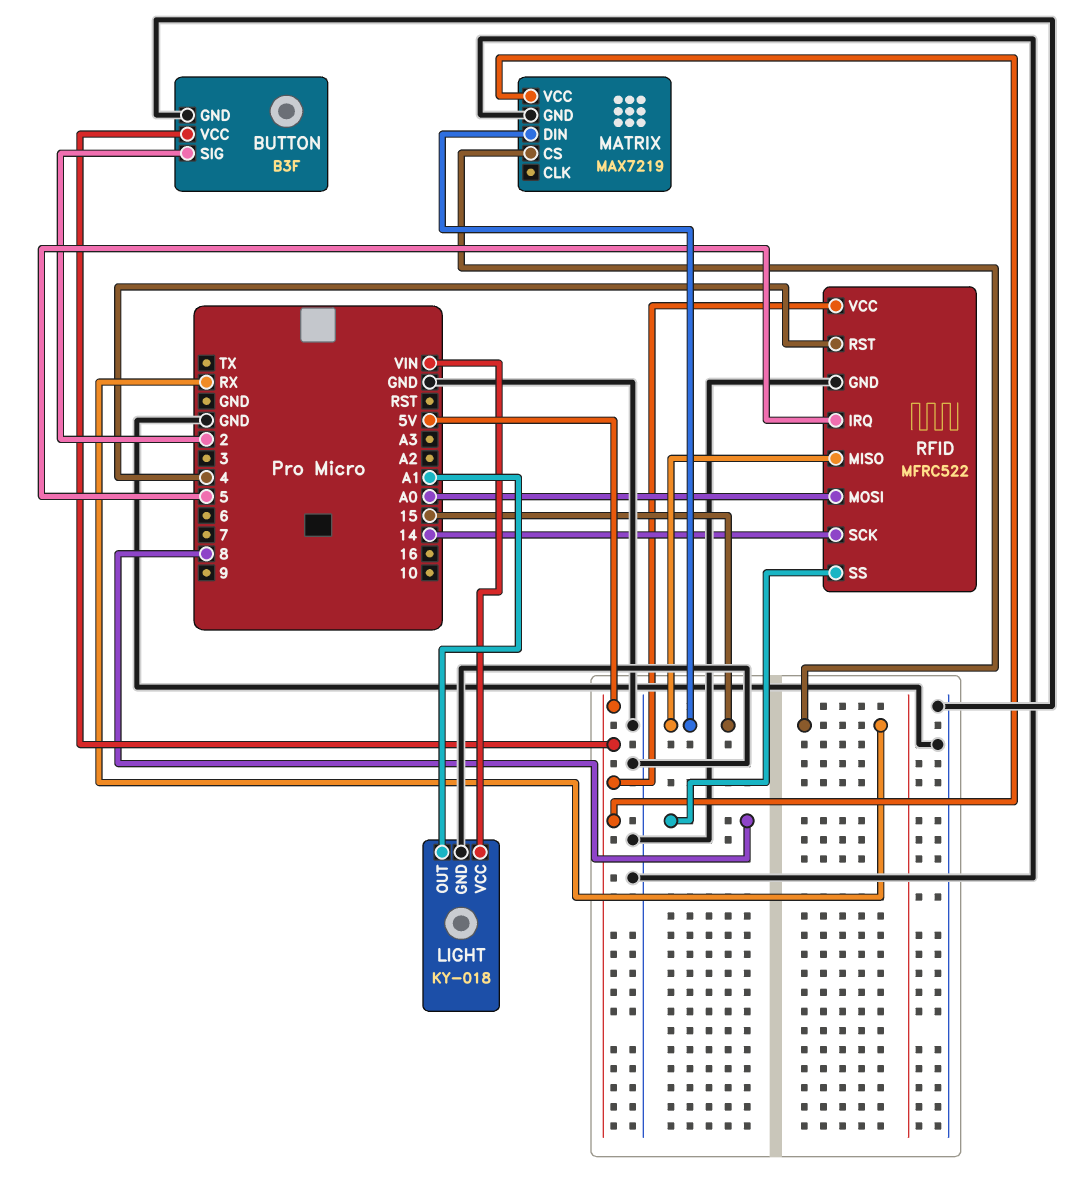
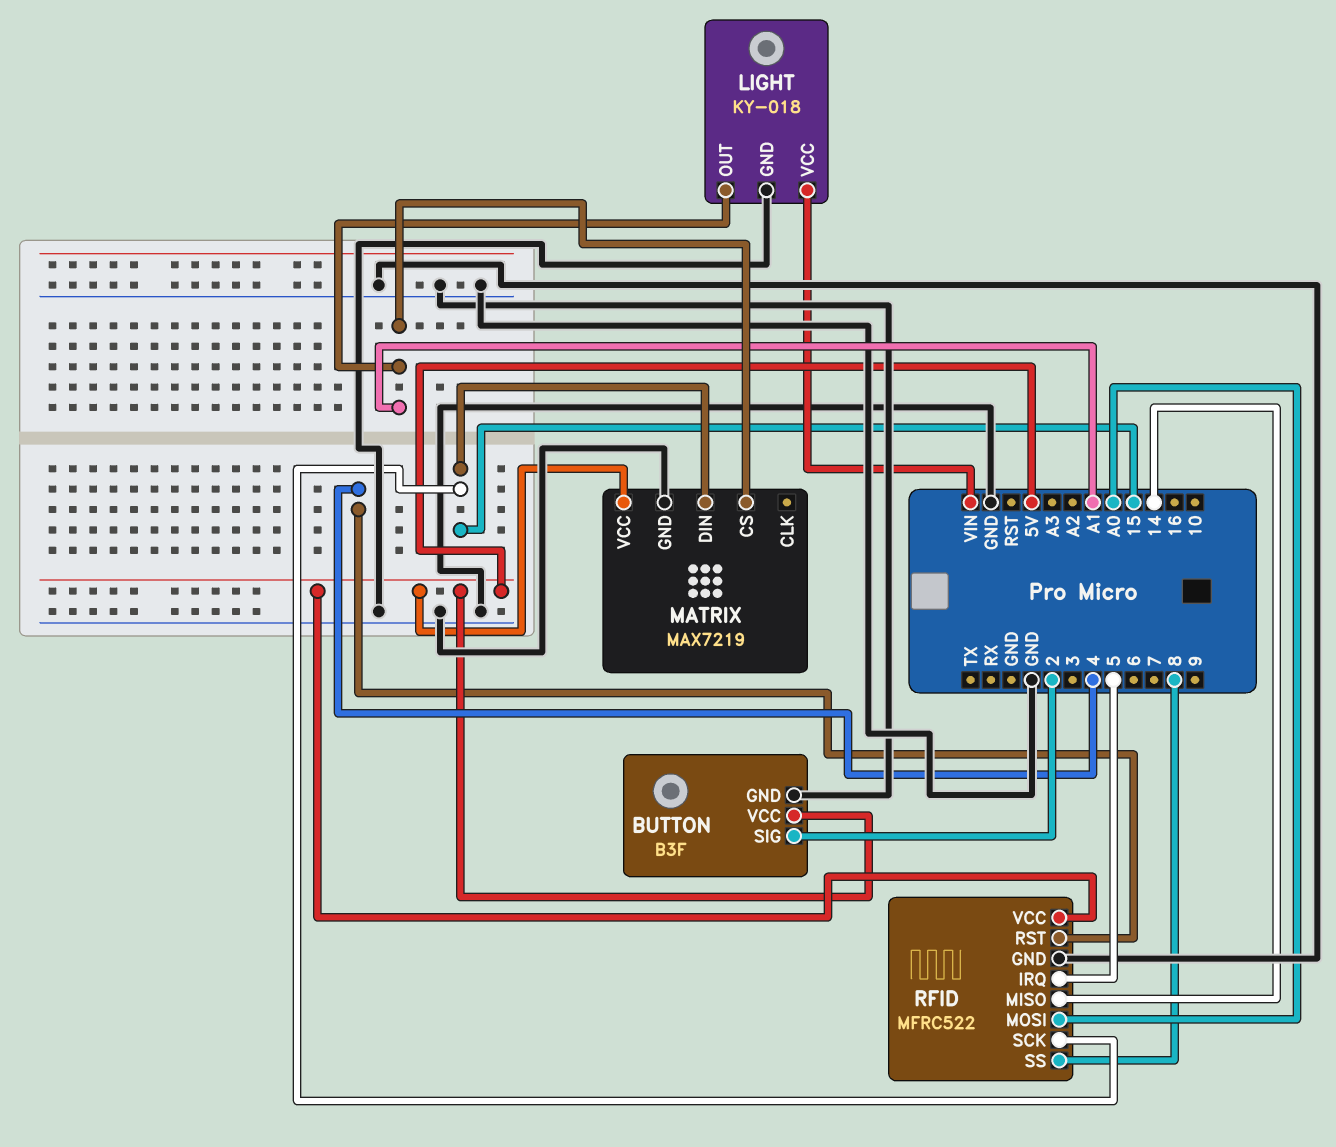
MATRIX pin CS: RX -> A1
RFID pin MISO: 15 -> 14
RFID pin SCK: 14 -> 15

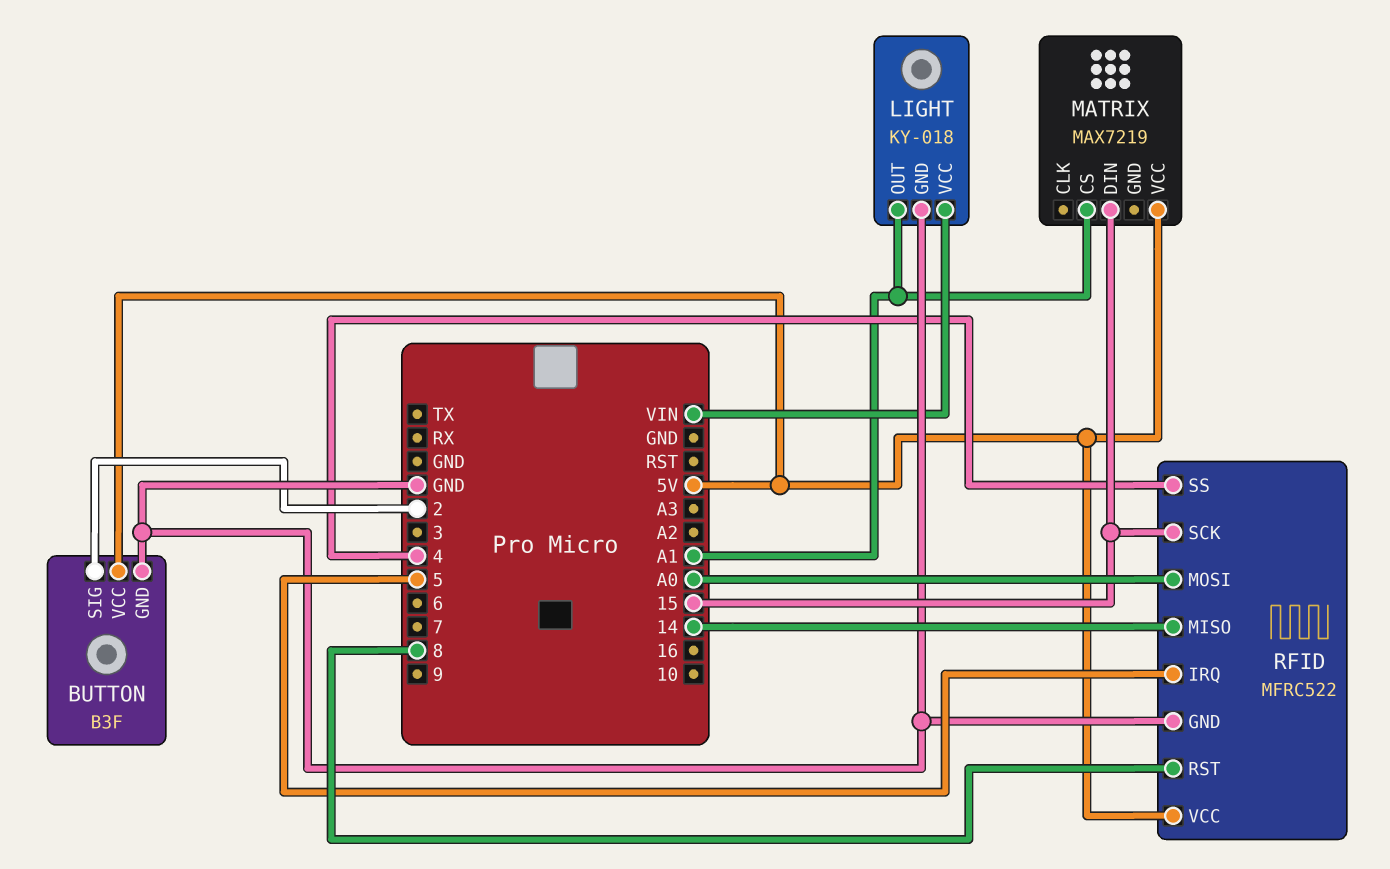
MATRIX pin GND: GND -> none
RFID pin RST: 4 -> 8
RFID pin SS: 8 -> 4

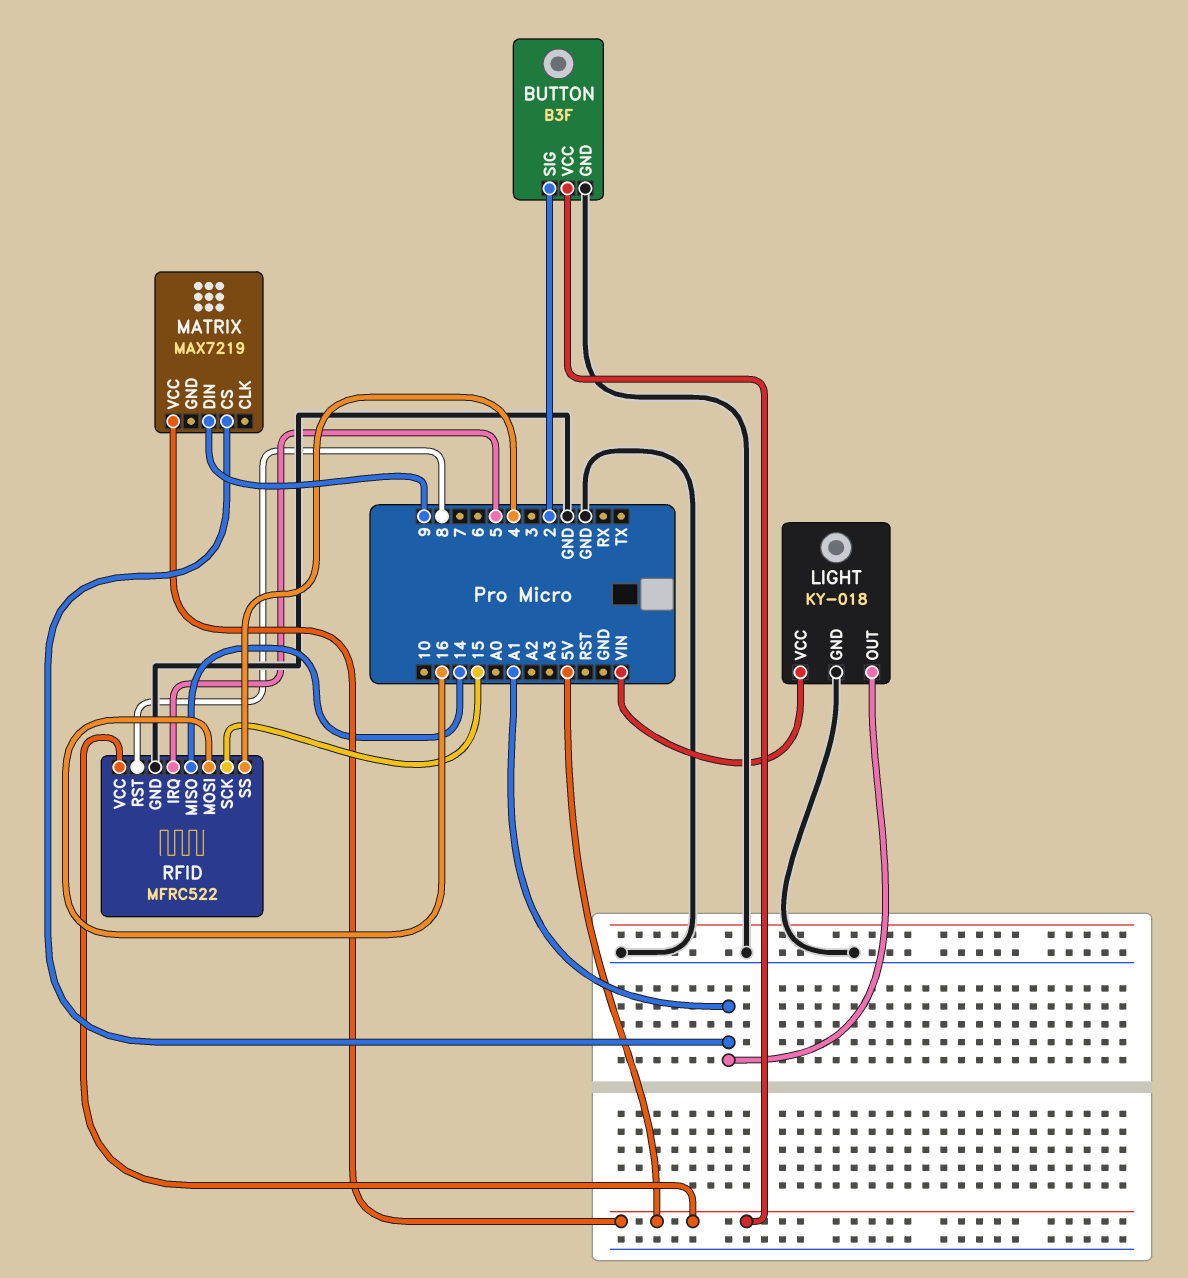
MATRIX pin DIN: 15 -> 9
RFID pin MOSI: A0 -> 16

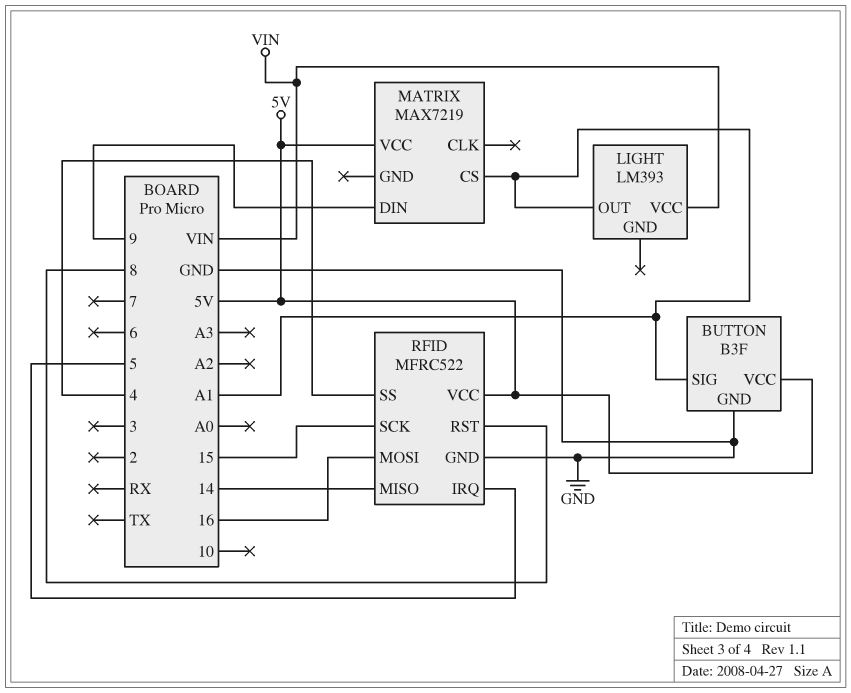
BUTTON pin SIG: 2 -> A1
LIGHT: KY-018 -> LM393
LIGHT pin GND: GND -> none

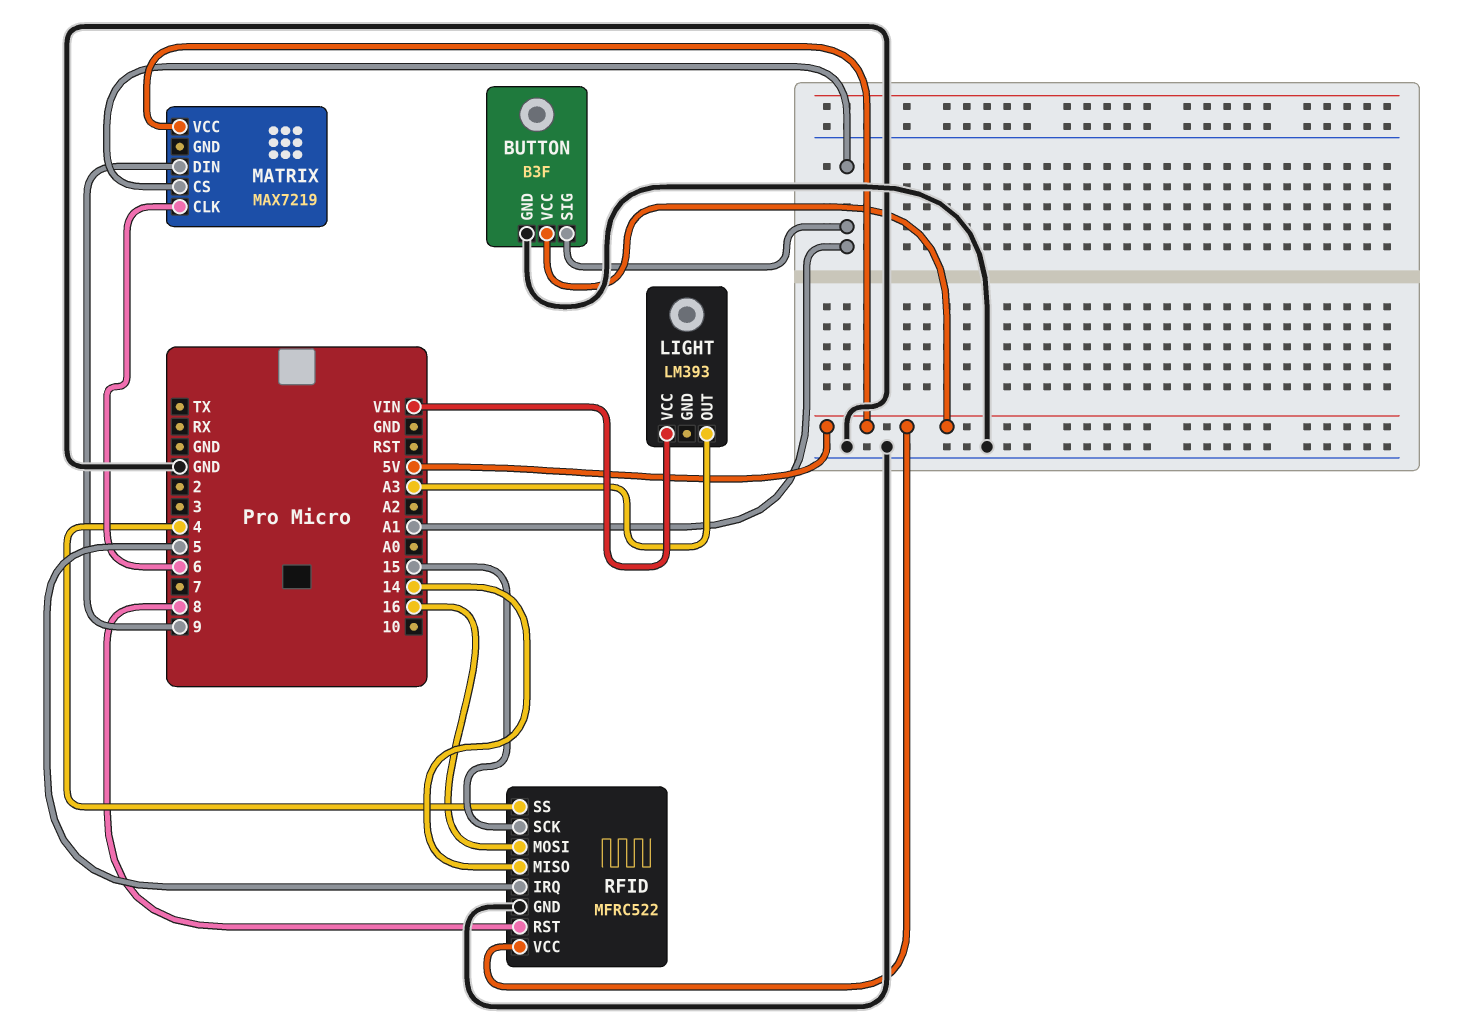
LIGHT pin OUT: A1 -> A3
MATRIX pin CLK: none -> 6

